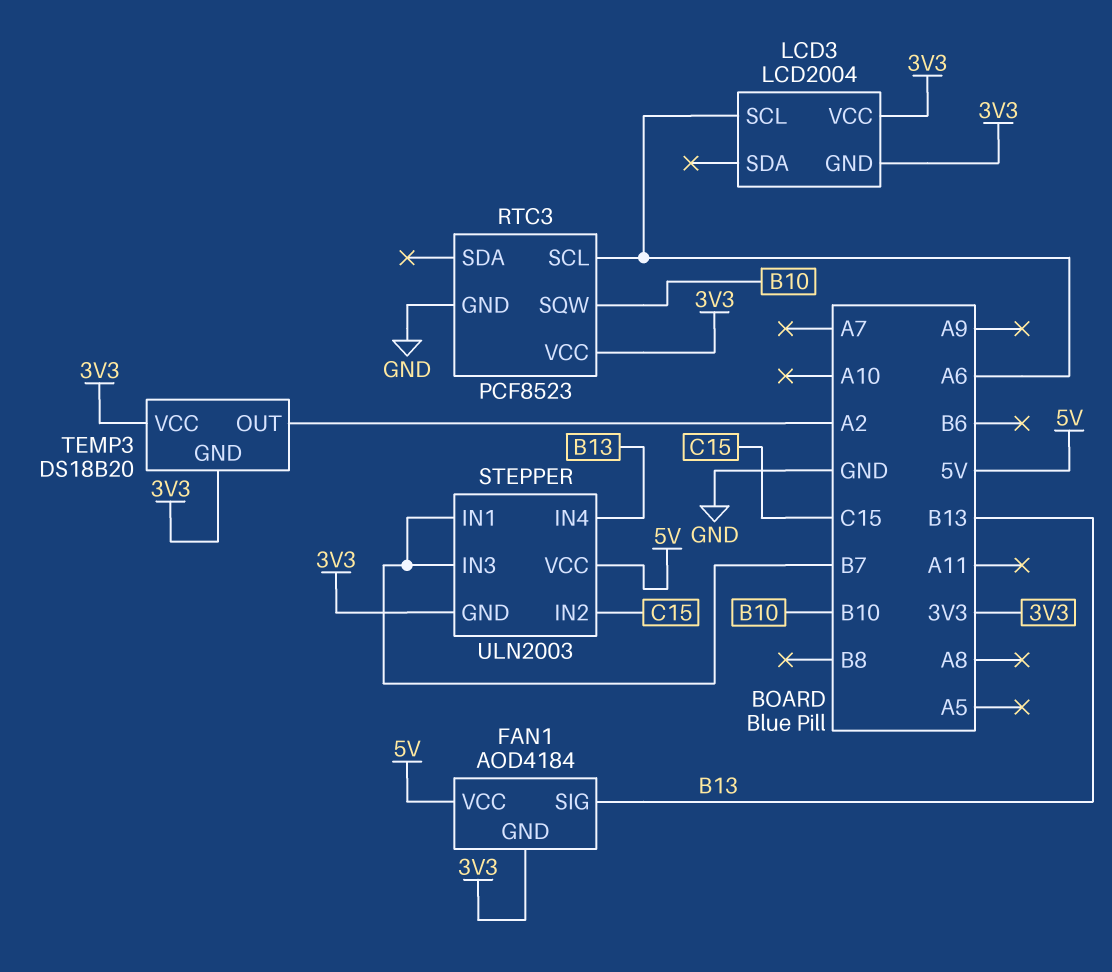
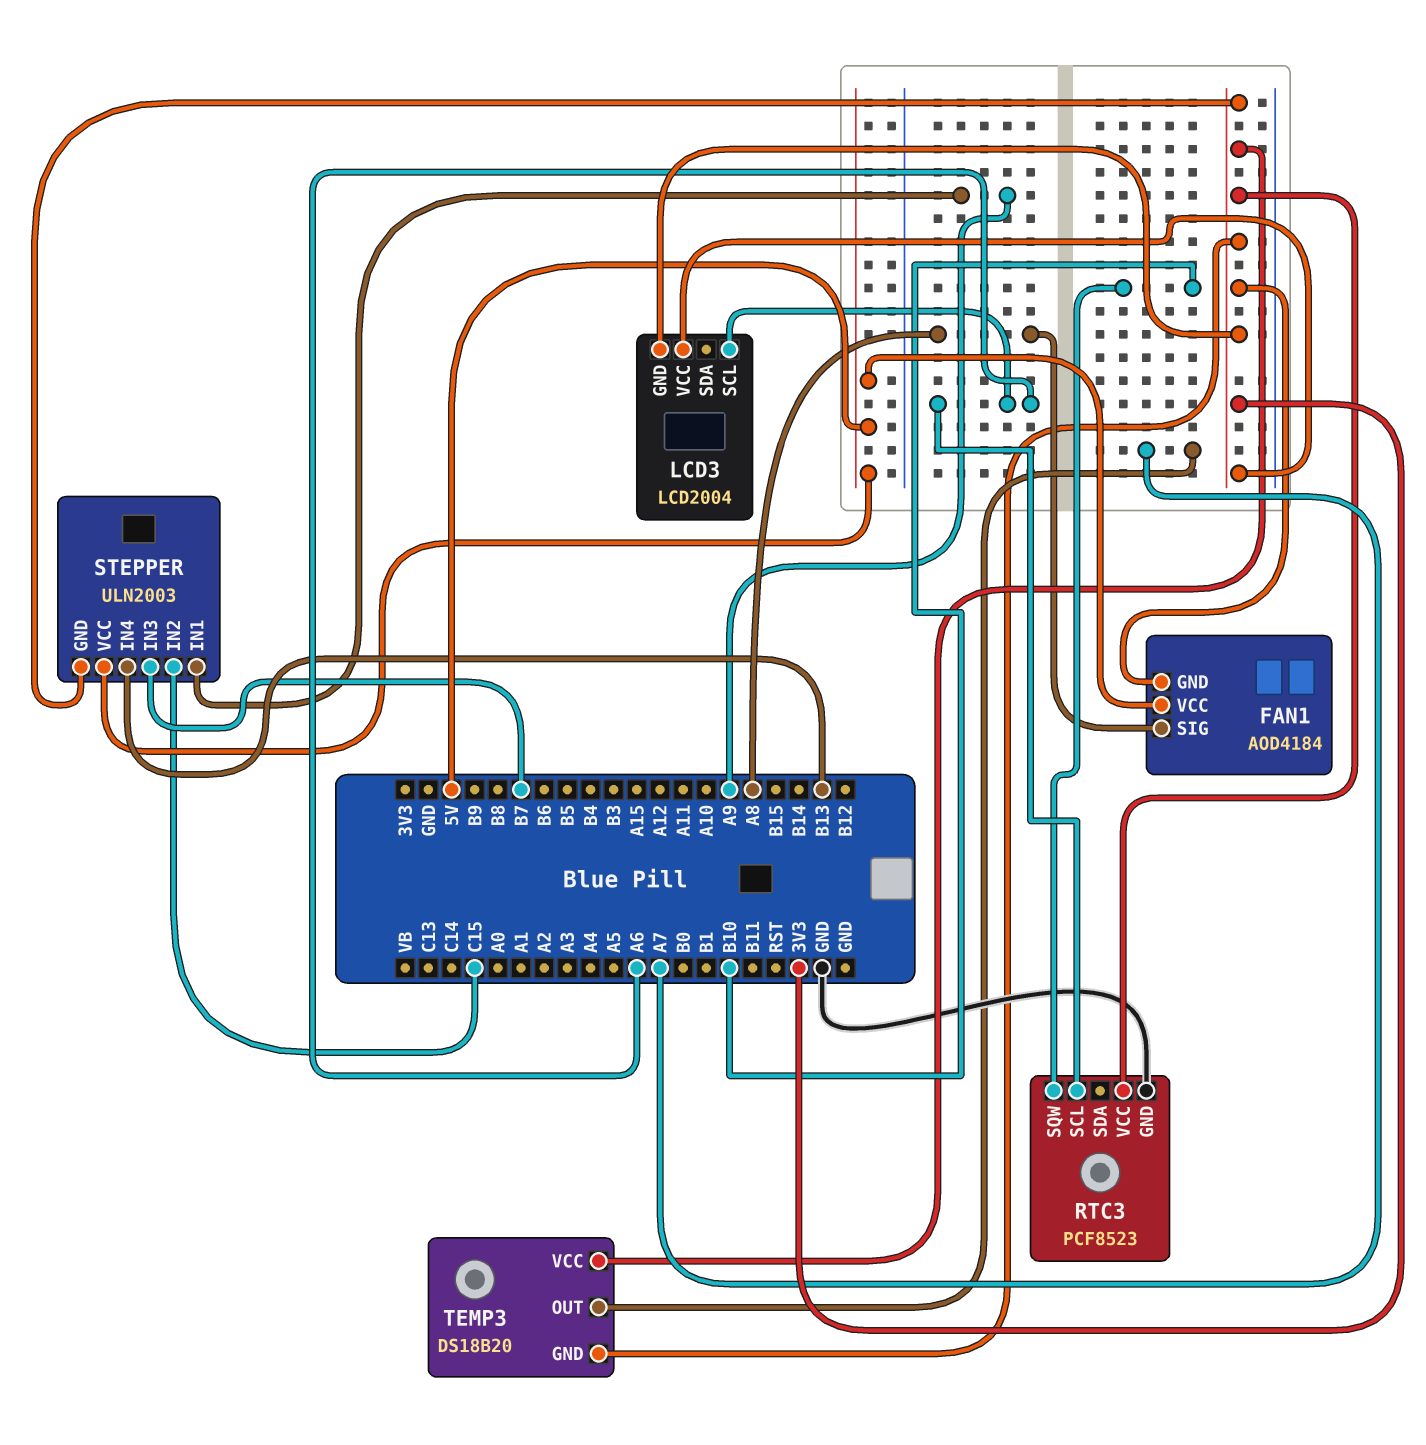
FAN1 pin SIG: B13 -> A8
STEPPER pin IN1: B7 -> A9
TEMP3 pin OUT: A2 -> A7

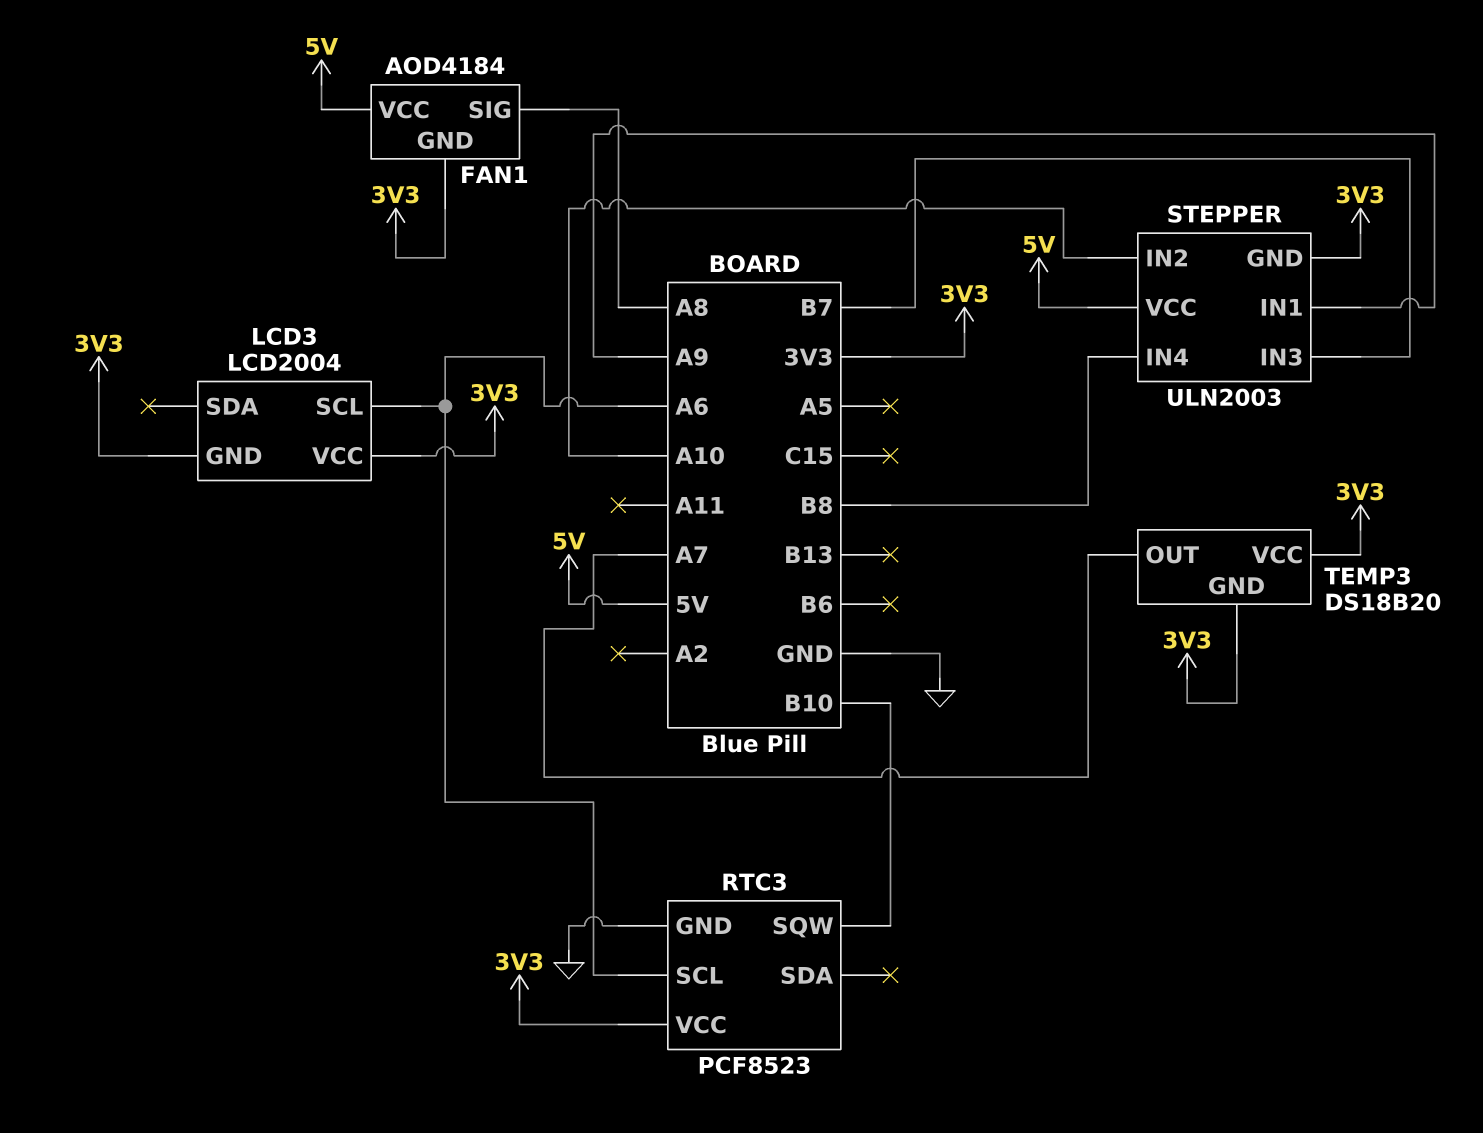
STEPPER pin IN2: C15 -> A10
STEPPER pin IN4: B13 -> B8

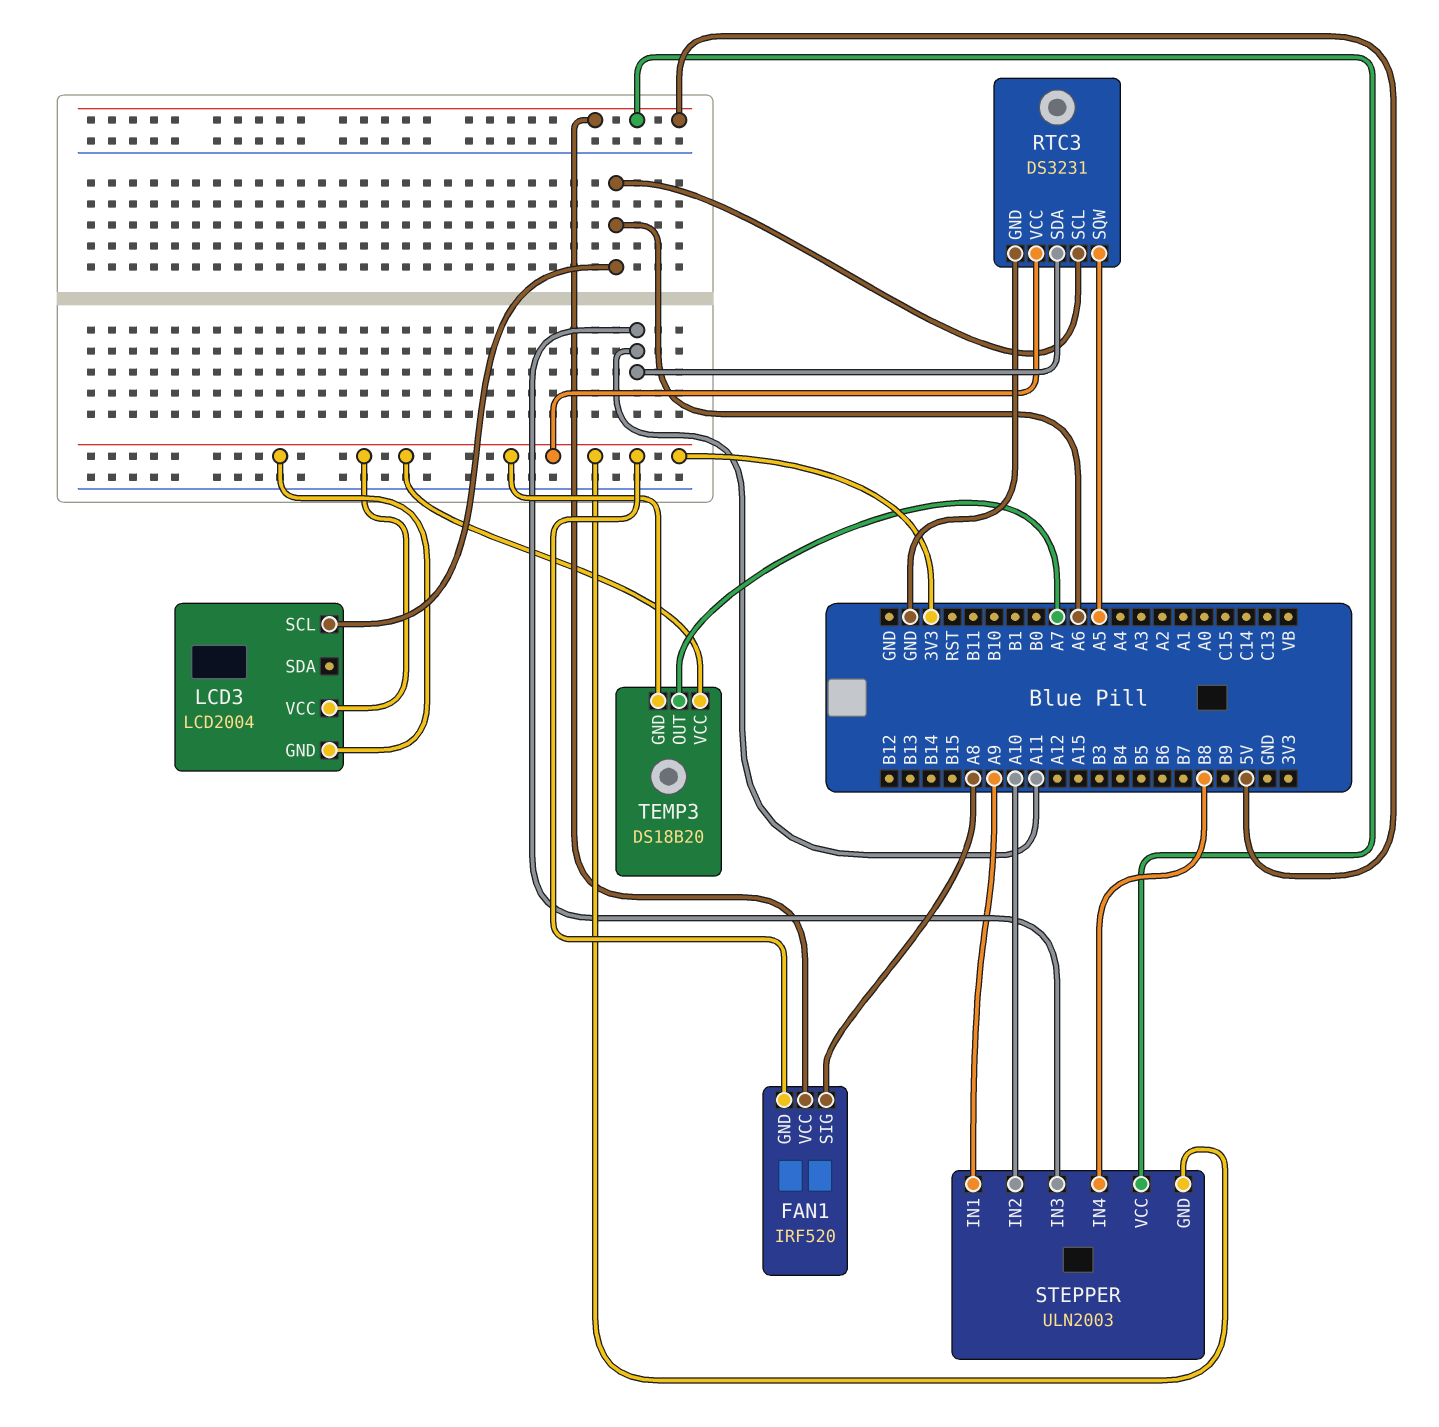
FAN1: AOD4184 -> IRF520
RTC3: PCF8523 -> DS3231
RTC3 pin SDA: none -> A11
RTC3 pin SQW: B10 -> A5
STEPPER pin IN3: B7 -> A11

